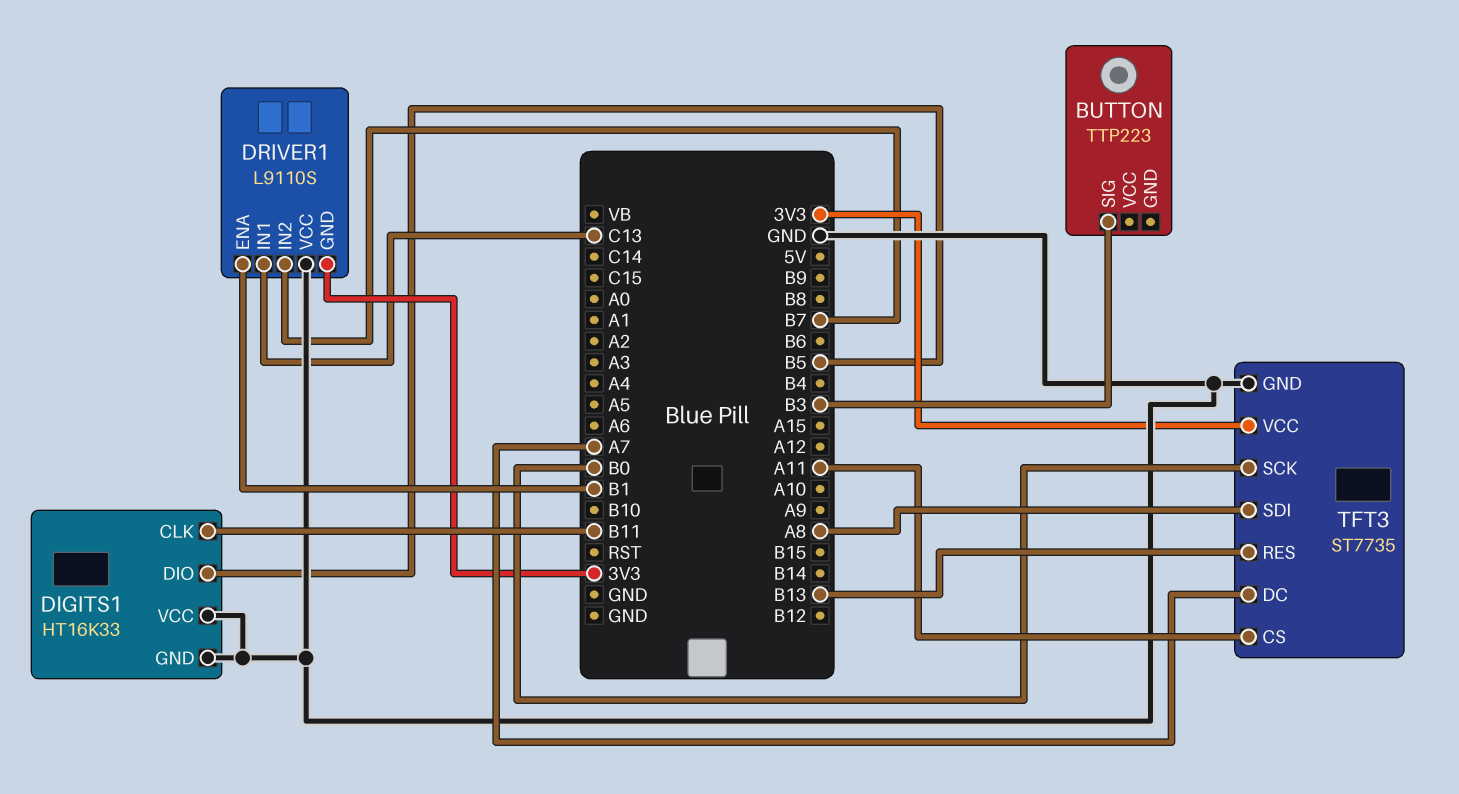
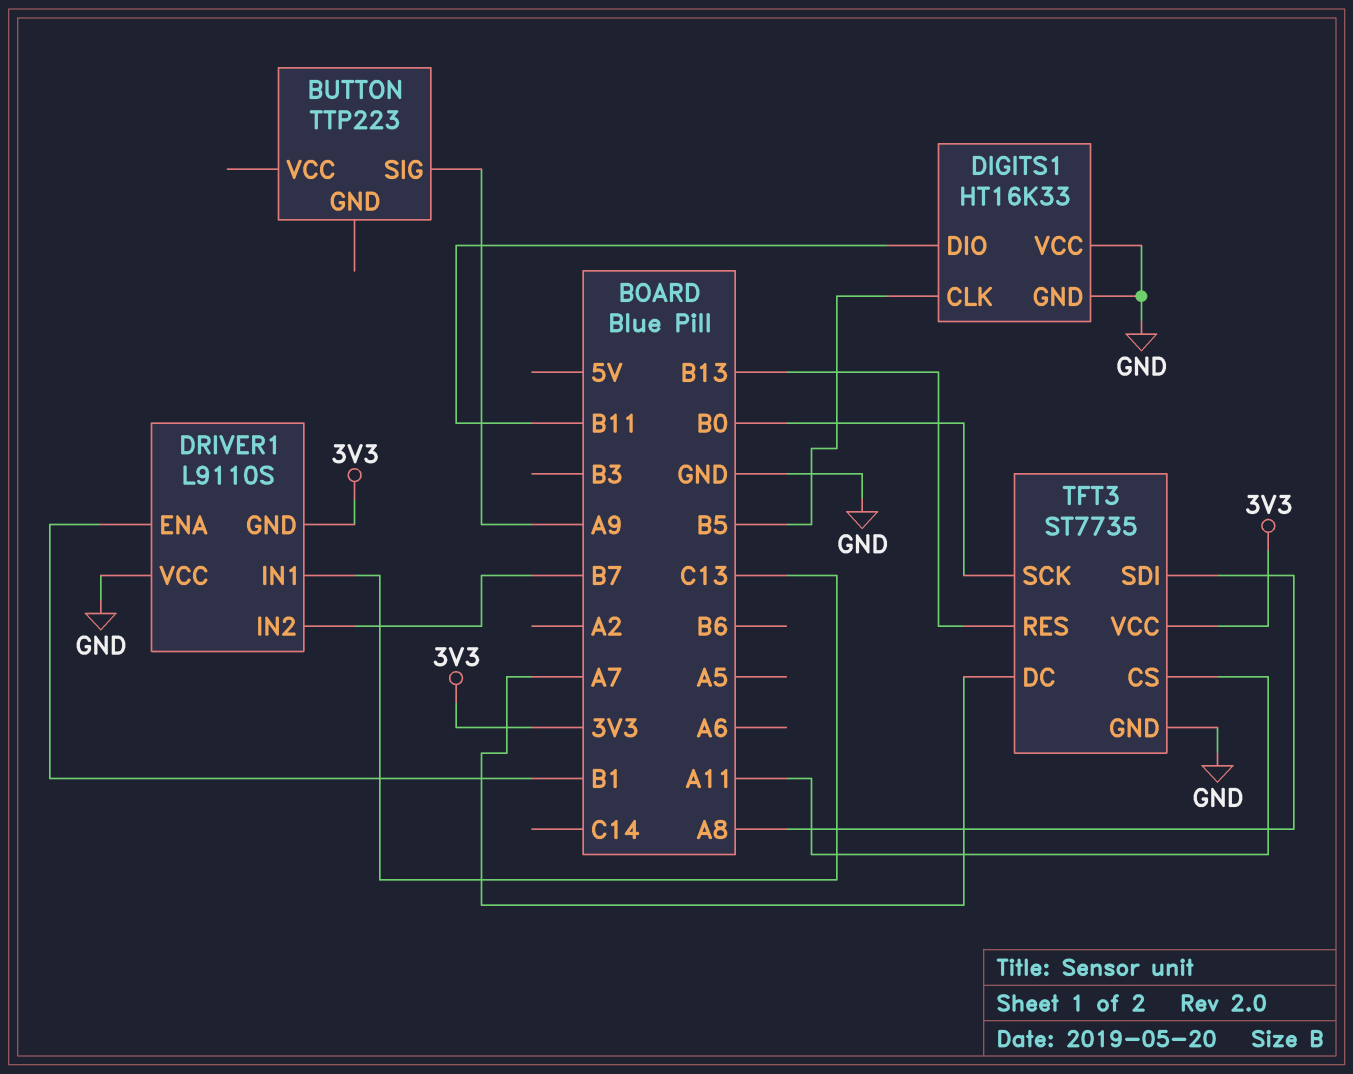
BUTTON pin SIG: B3 -> A9
DIGITS1 pin CLK: B11 -> B5
DIGITS1 pin DIO: B5 -> B11

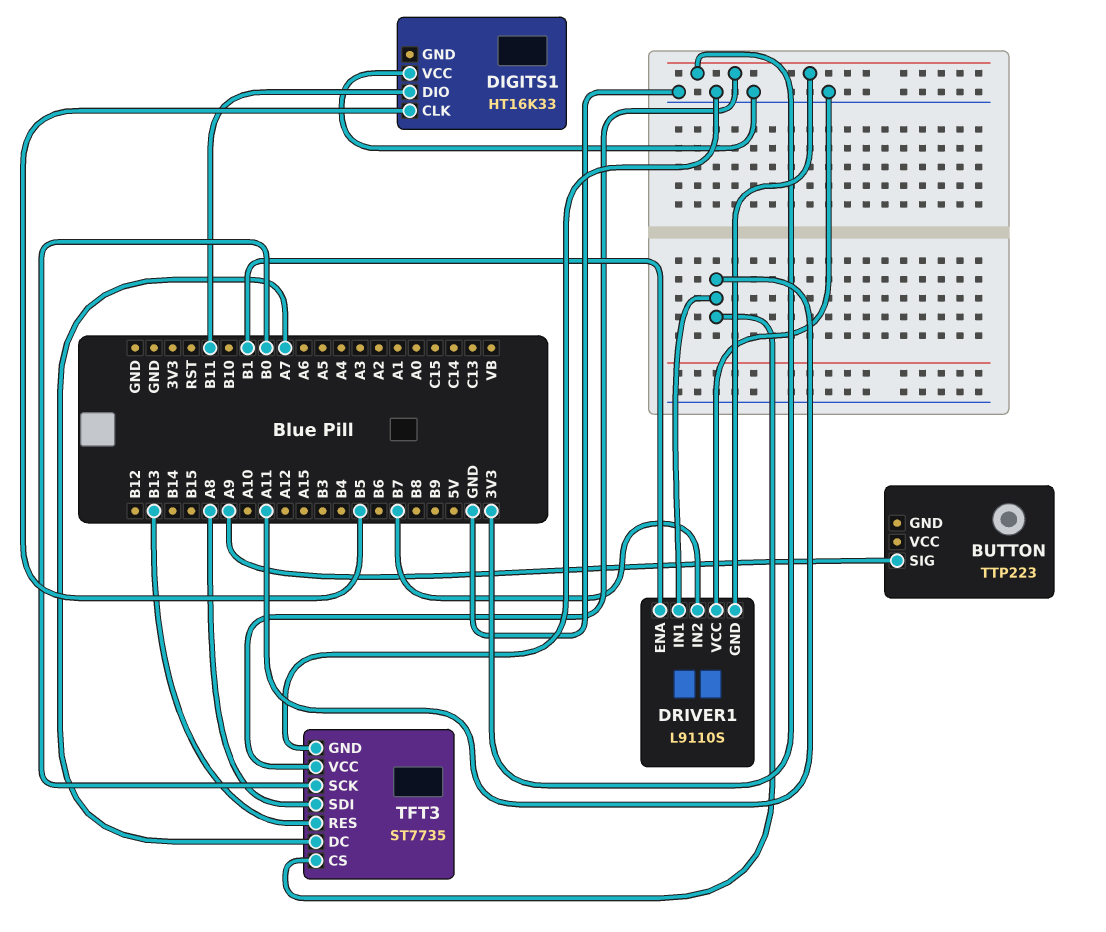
DIGITS1 pin GND: GND -> none
DRIVER1 pin IN1: C13 -> A11

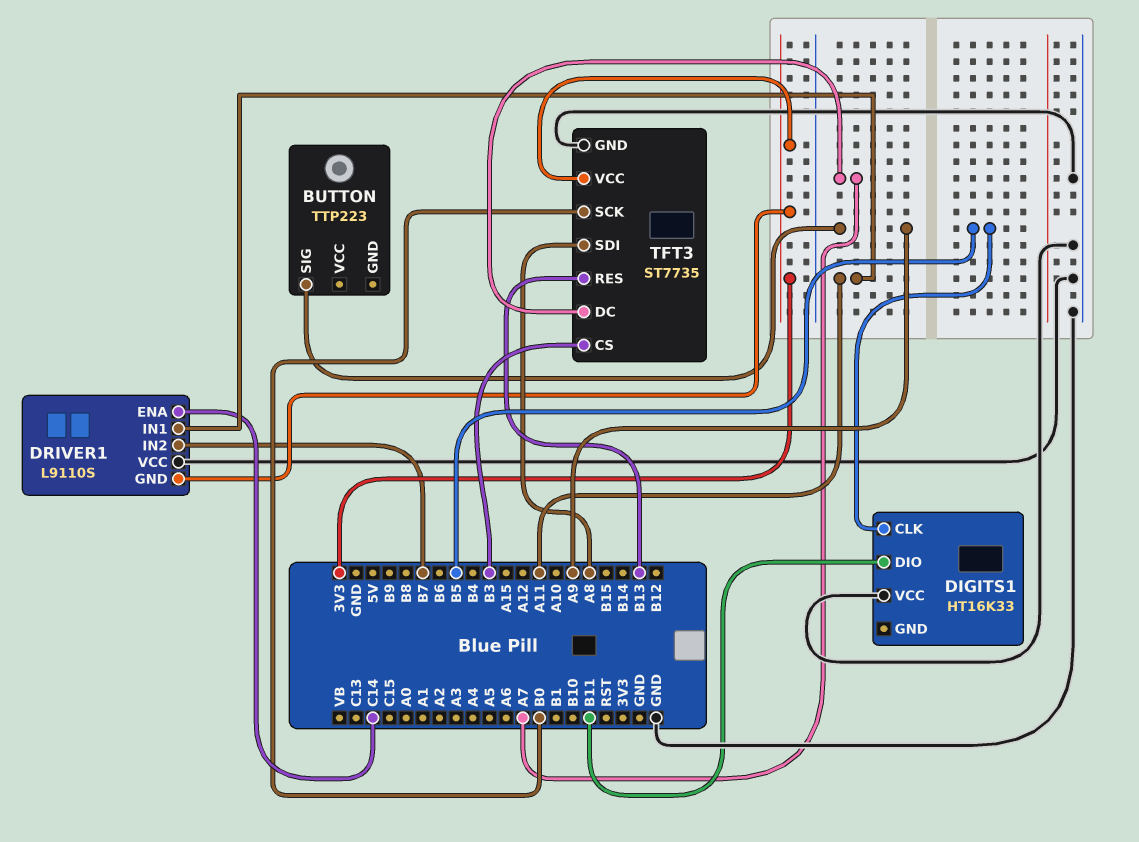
DRIVER1 pin ENA: B1 -> C14
TFT3 pin CS: A11 -> B3

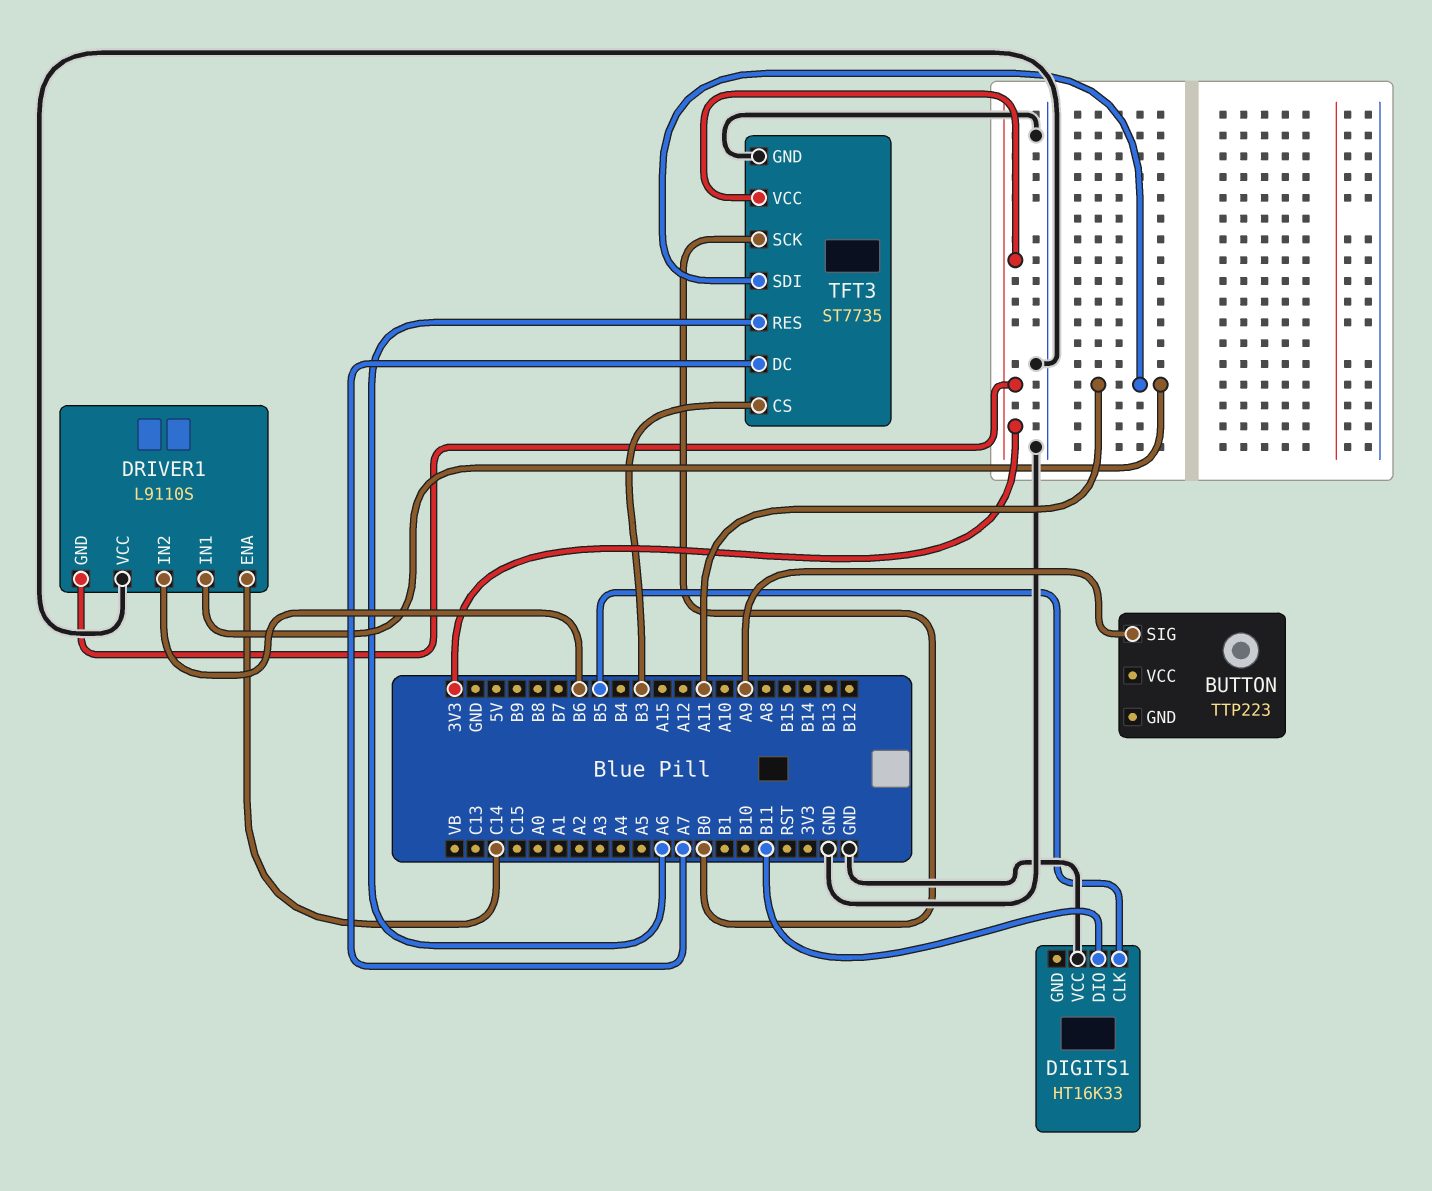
DRIVER1 pin IN2: B7 -> B6
TFT3 pin RES: B13 -> A6
TFT3 pin SDI: A8 -> A11

